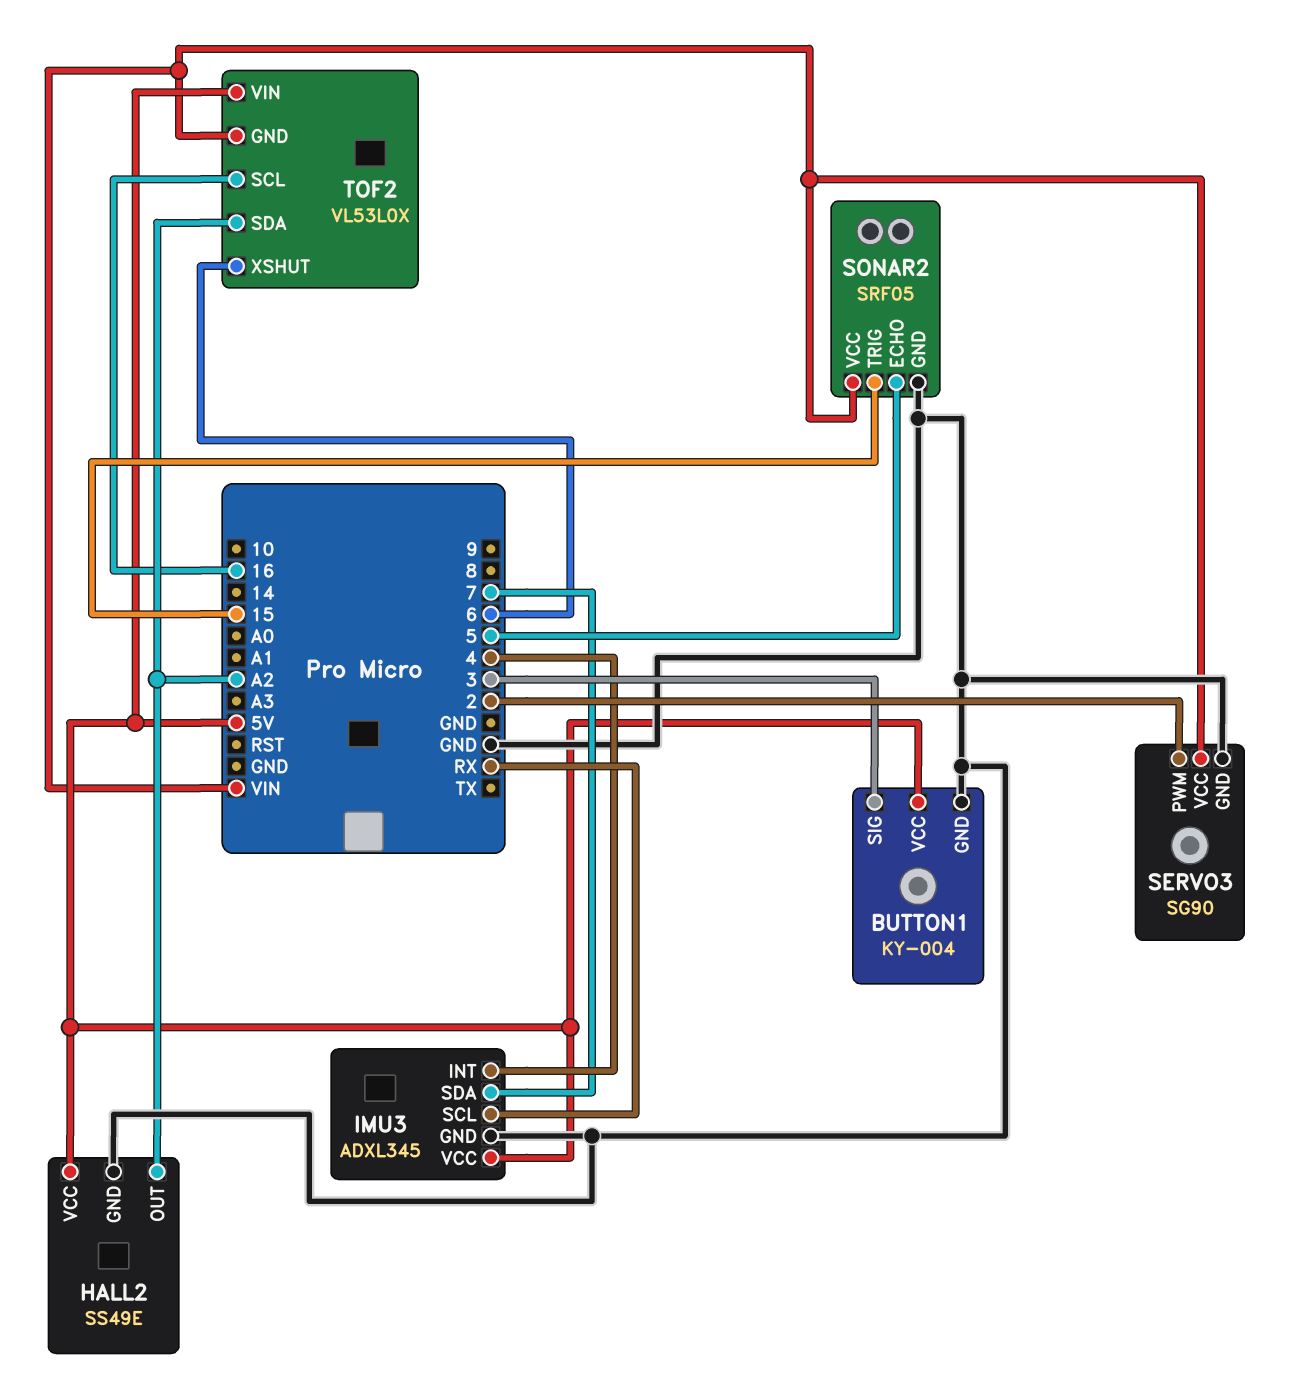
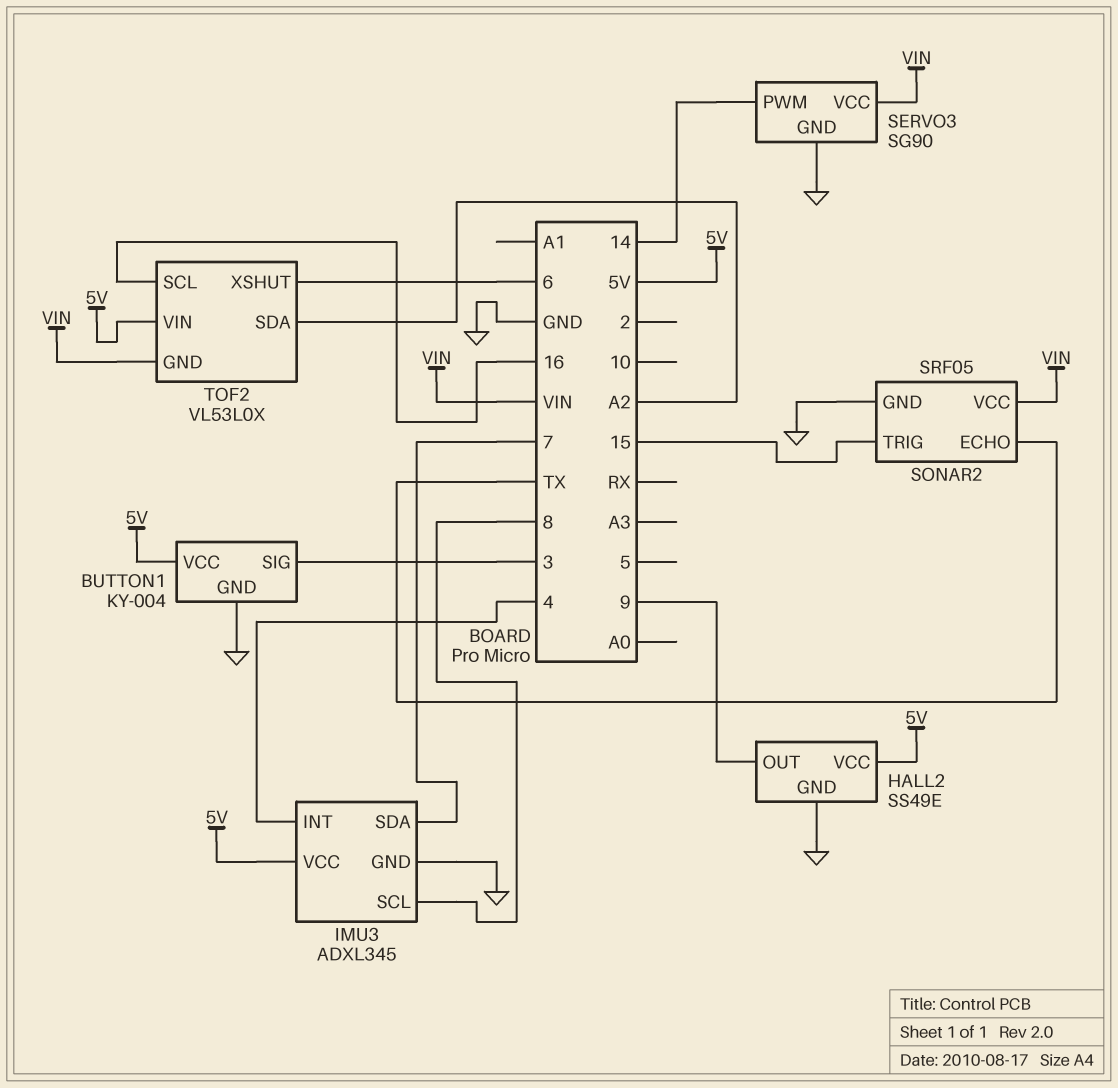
HALL2 pin OUT: A2 -> 9
IMU3 pin SCL: RX -> 8
SERVO3 pin PWM: 2 -> 14
SONAR2 pin ECHO: 5 -> TX

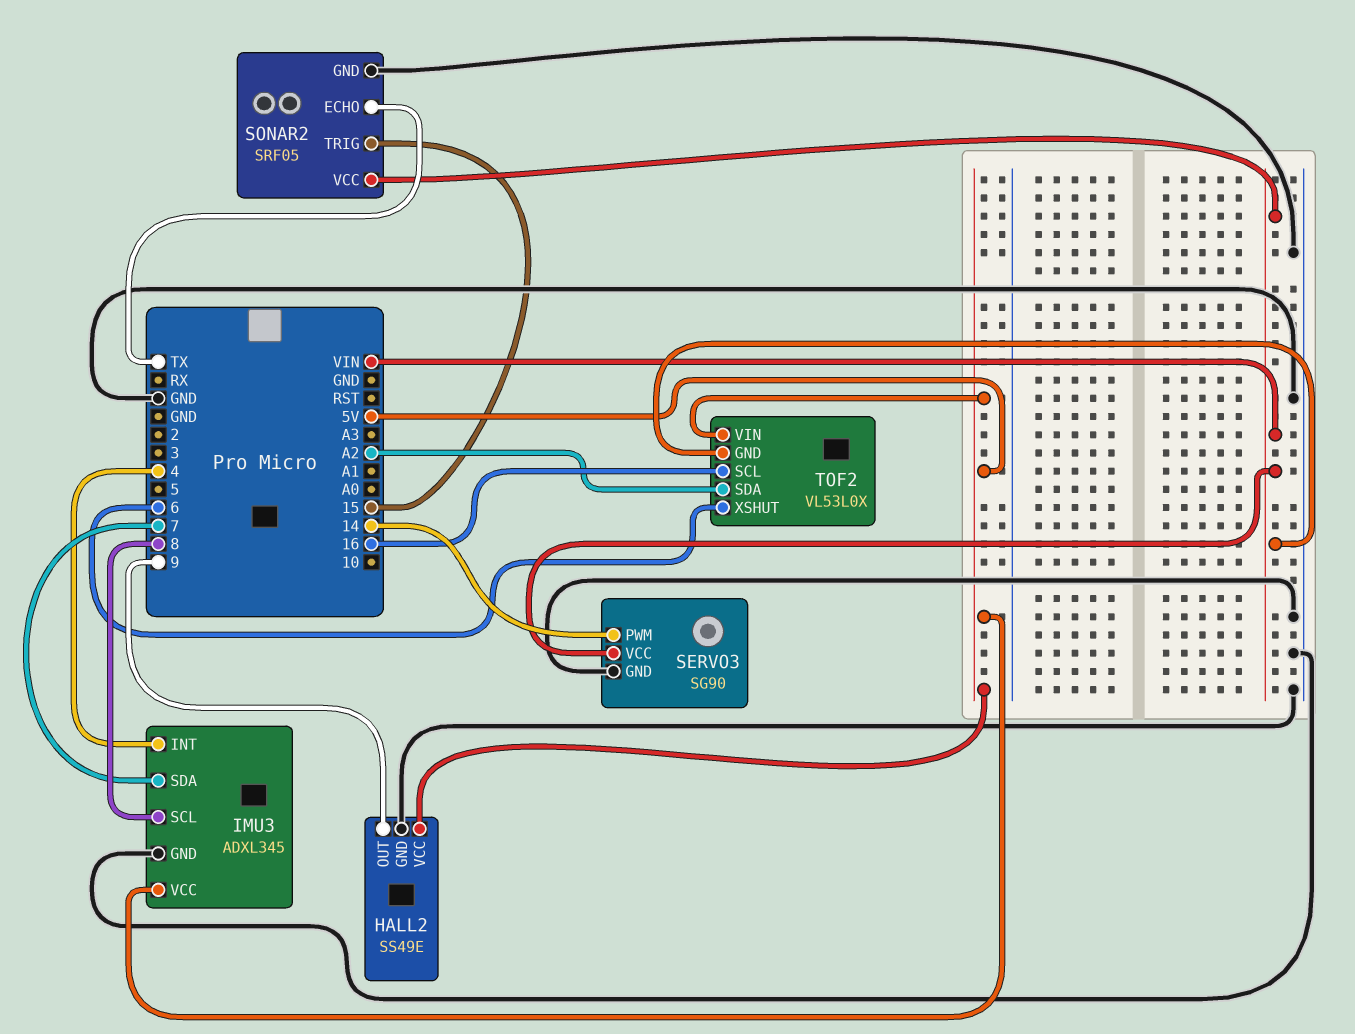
BUTTON1: KY-004 -> none
BUTTON1 pin GND: GND -> none
BUTTON1 pin SIG: 3 -> none
BUTTON1 pin VCC: 5V -> none

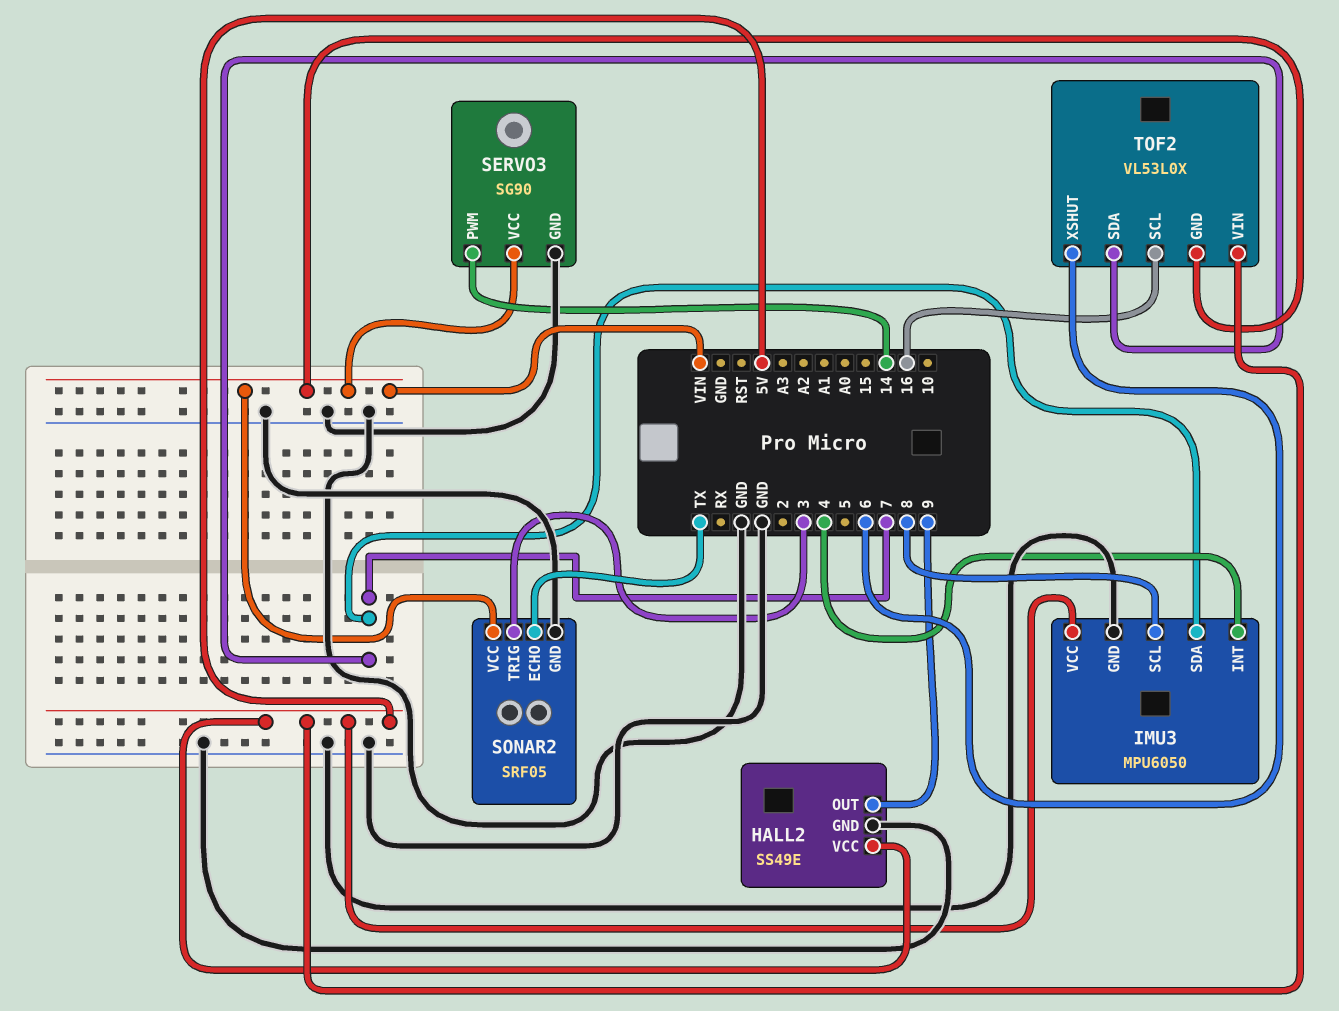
IMU3: ADXL345 -> MPU6050
SONAR2 pin TRIG: 15 -> 3
TOF2 pin SDA: A2 -> 7

